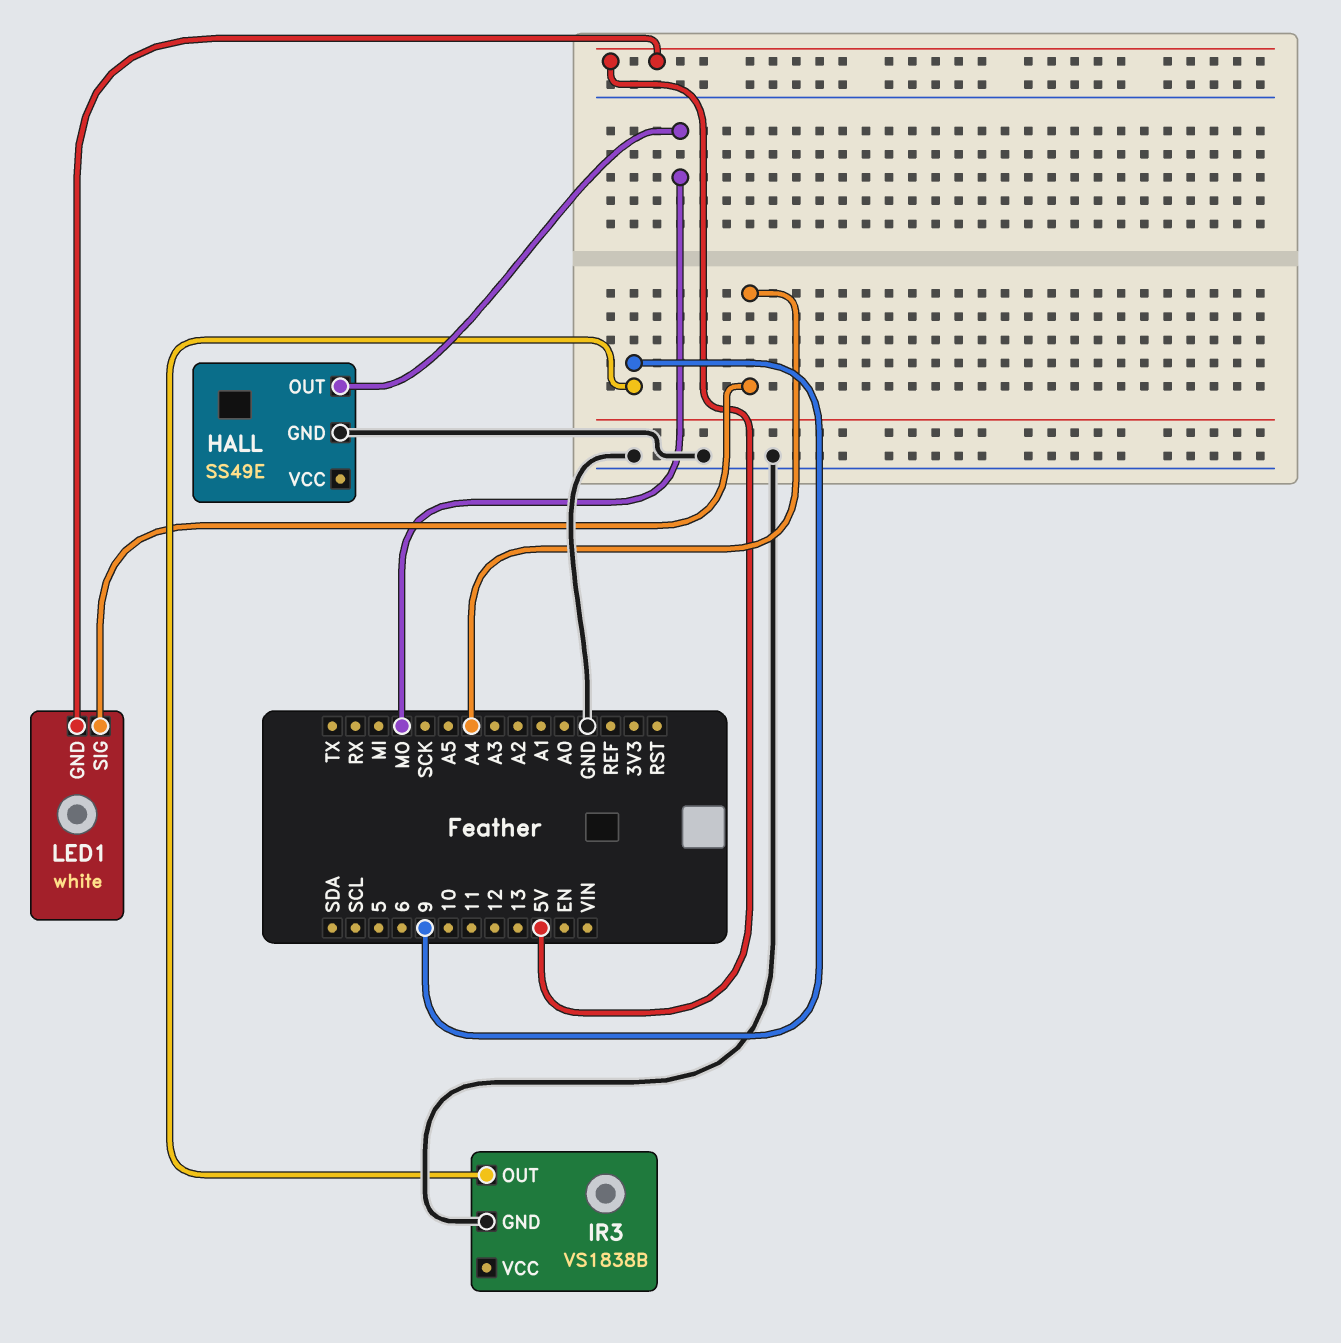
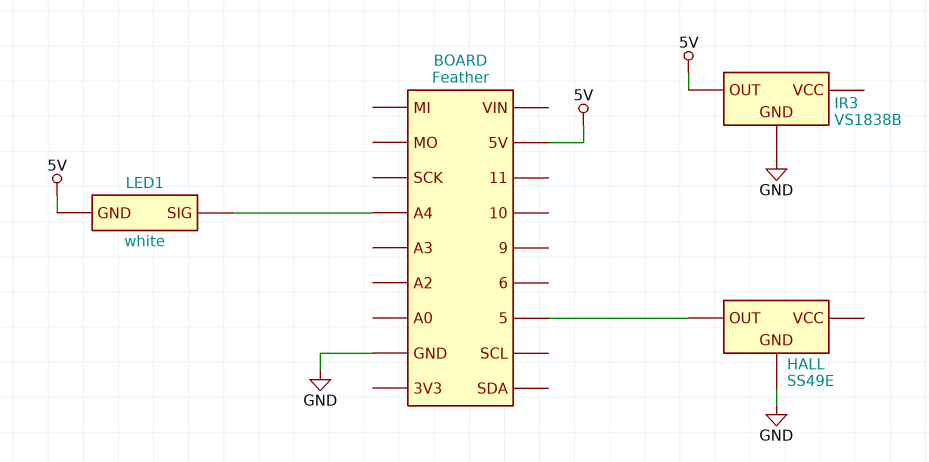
HALL pin OUT: MO -> 5
IR3 pin OUT: 9 -> 5V

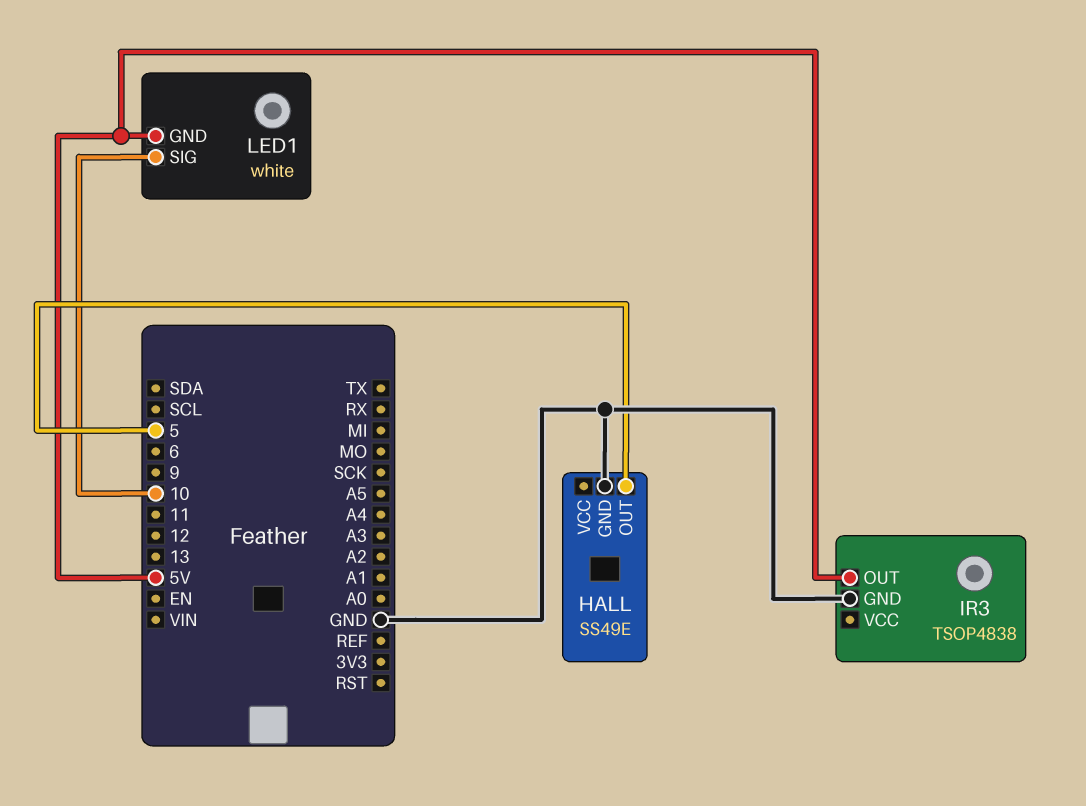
IR3: VS1838B -> TSOP4838
LED1 pin SIG: A4 -> 10

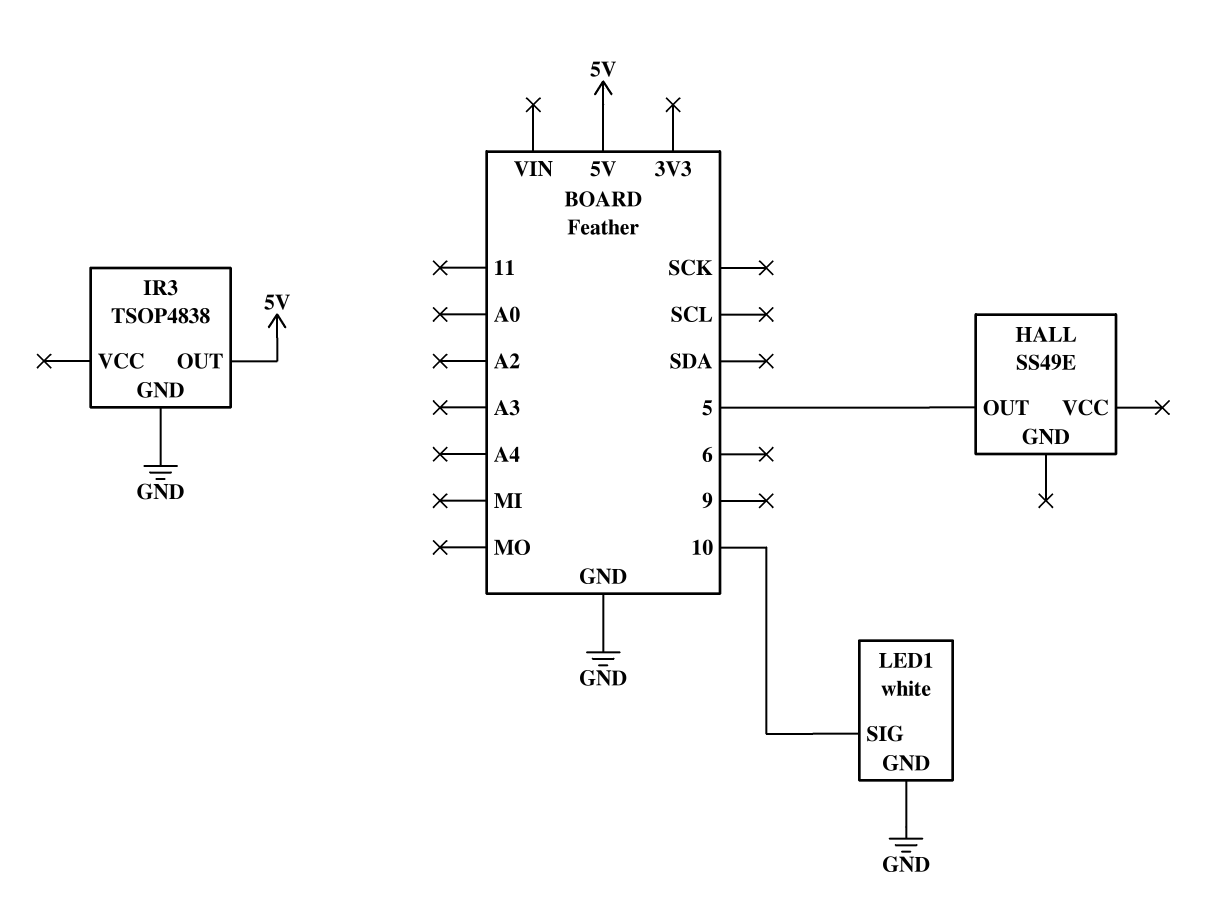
HALL pin GND: GND -> none
LED1 pin GND: 5V -> GND

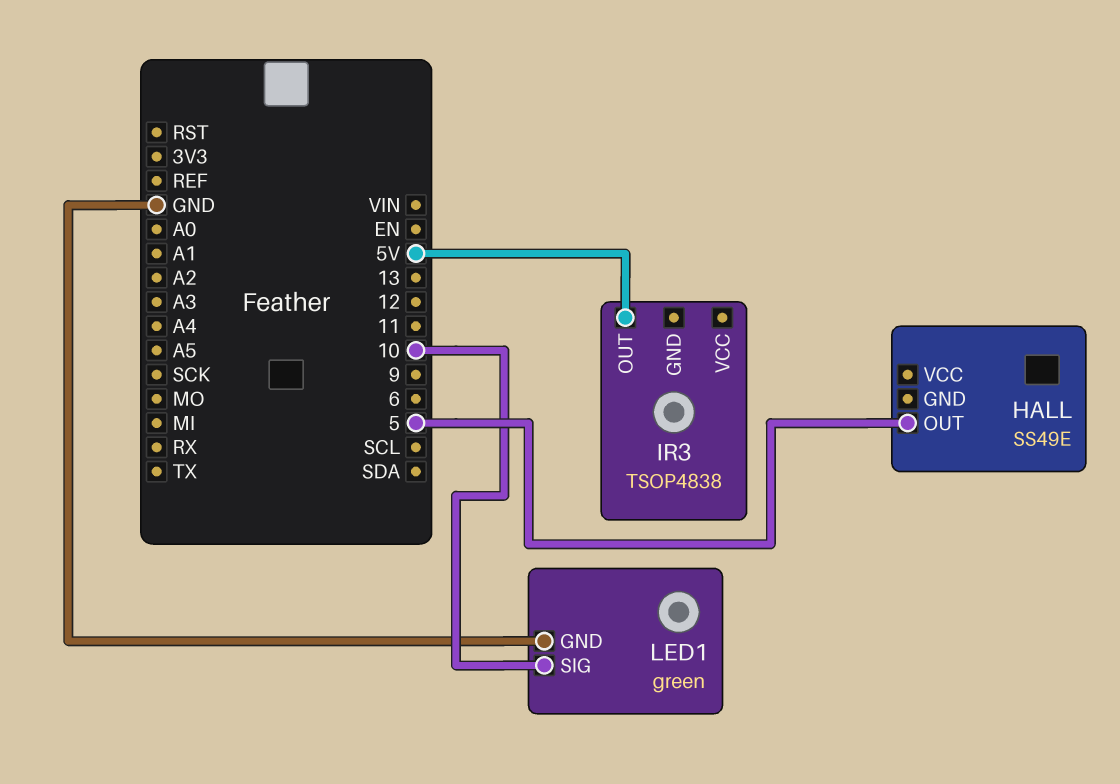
IR3 pin GND: GND -> none
LED1: white -> green

